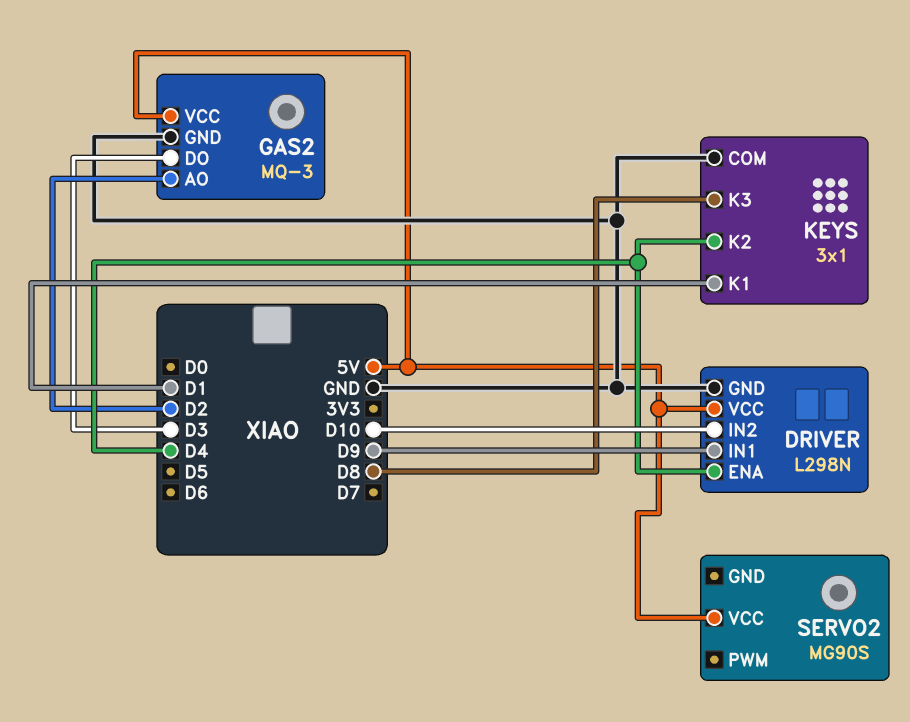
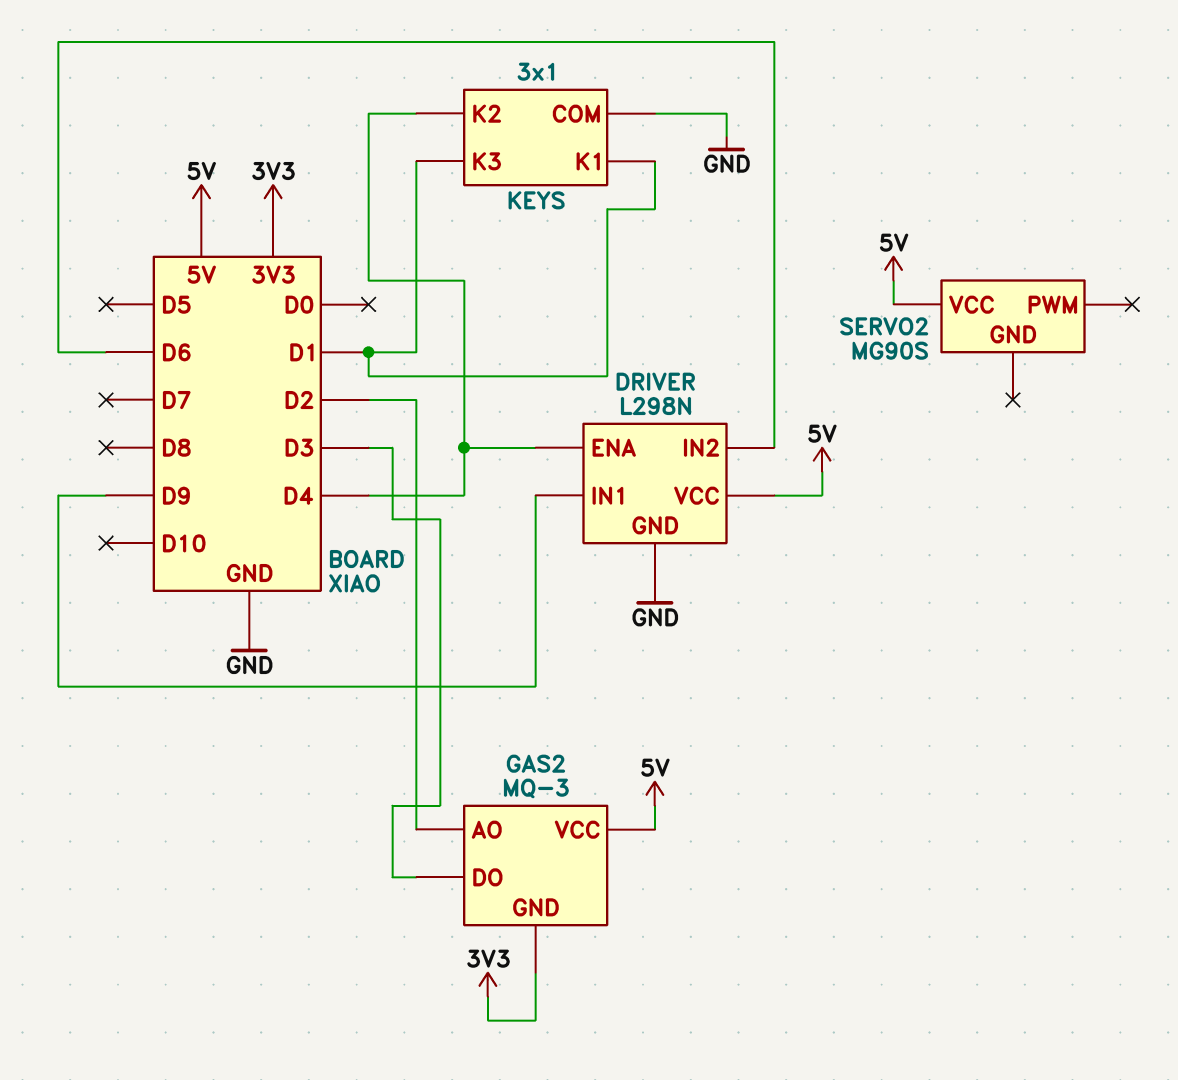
DRIVER pin IN2: D10 -> D6
GAS2 pin GND: GND -> 3V3
KEYS pin K3: D8 -> D1

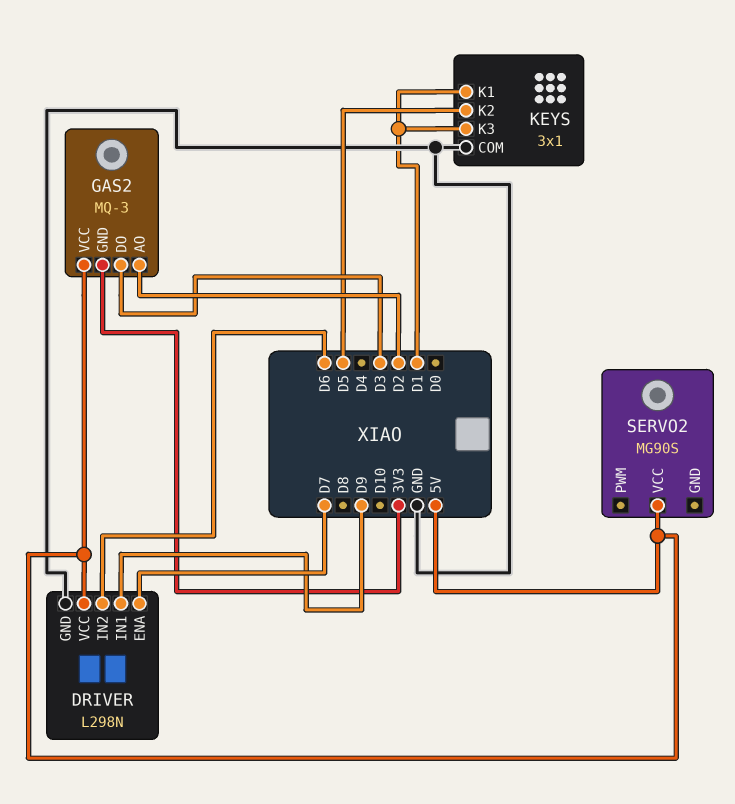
DRIVER pin ENA: D4 -> D7
KEYS pin K2: D4 -> D5

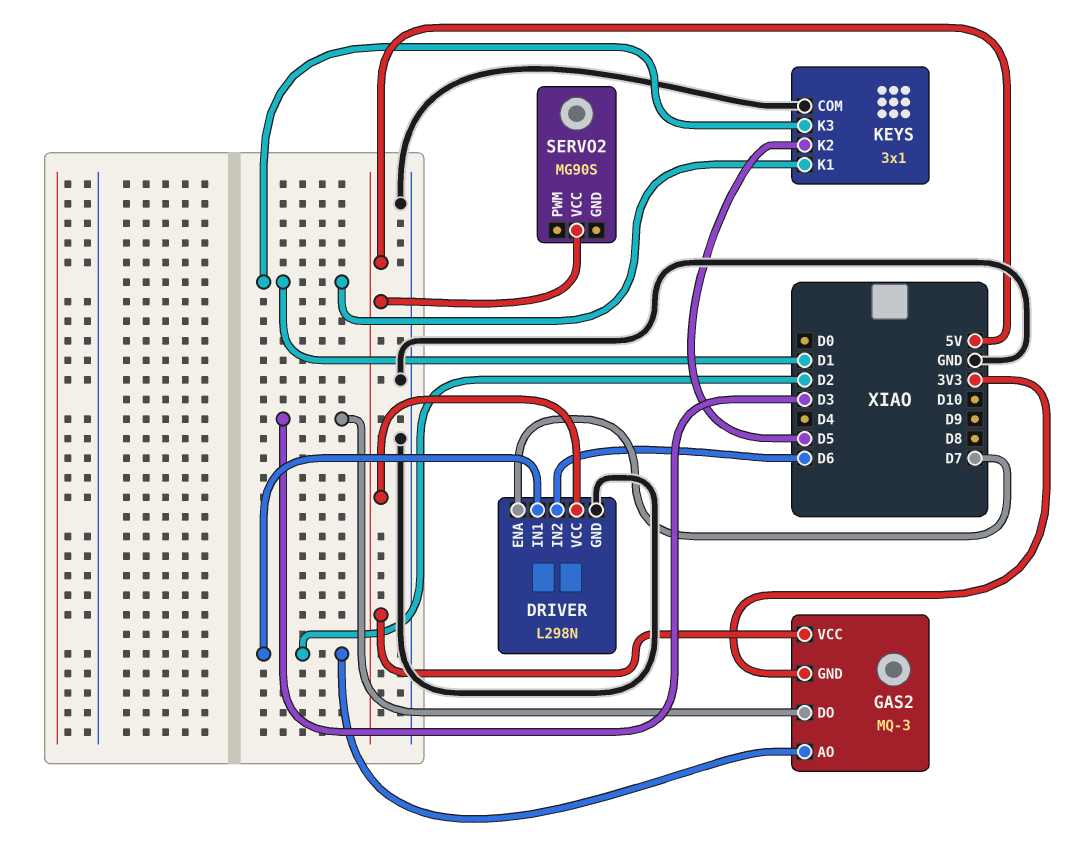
DRIVER pin IN1: D9 -> D2

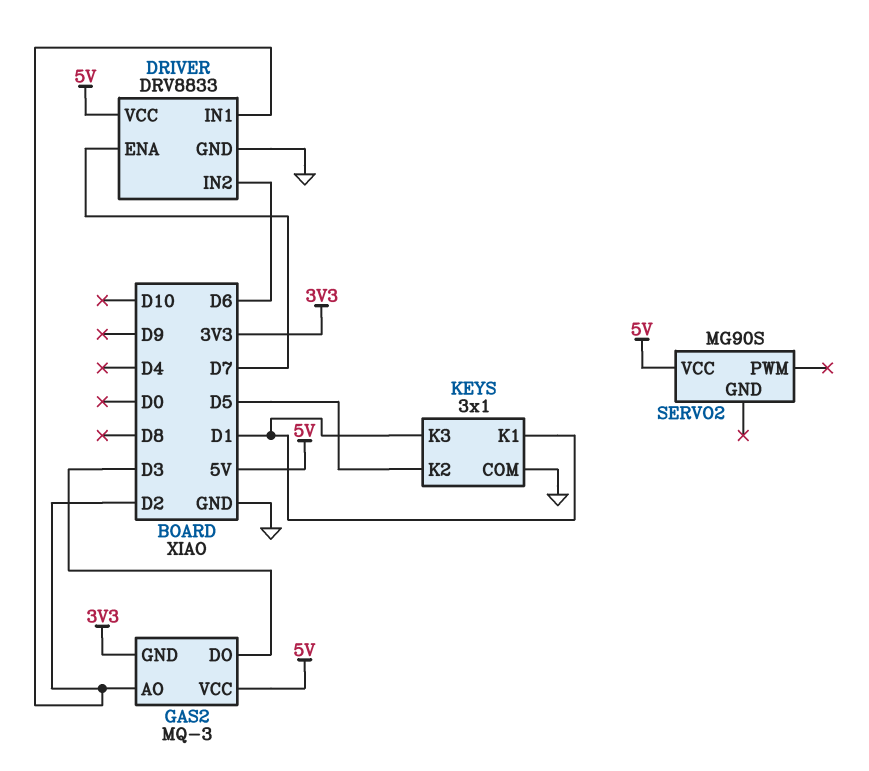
DRIVER: L298N -> DRV8833

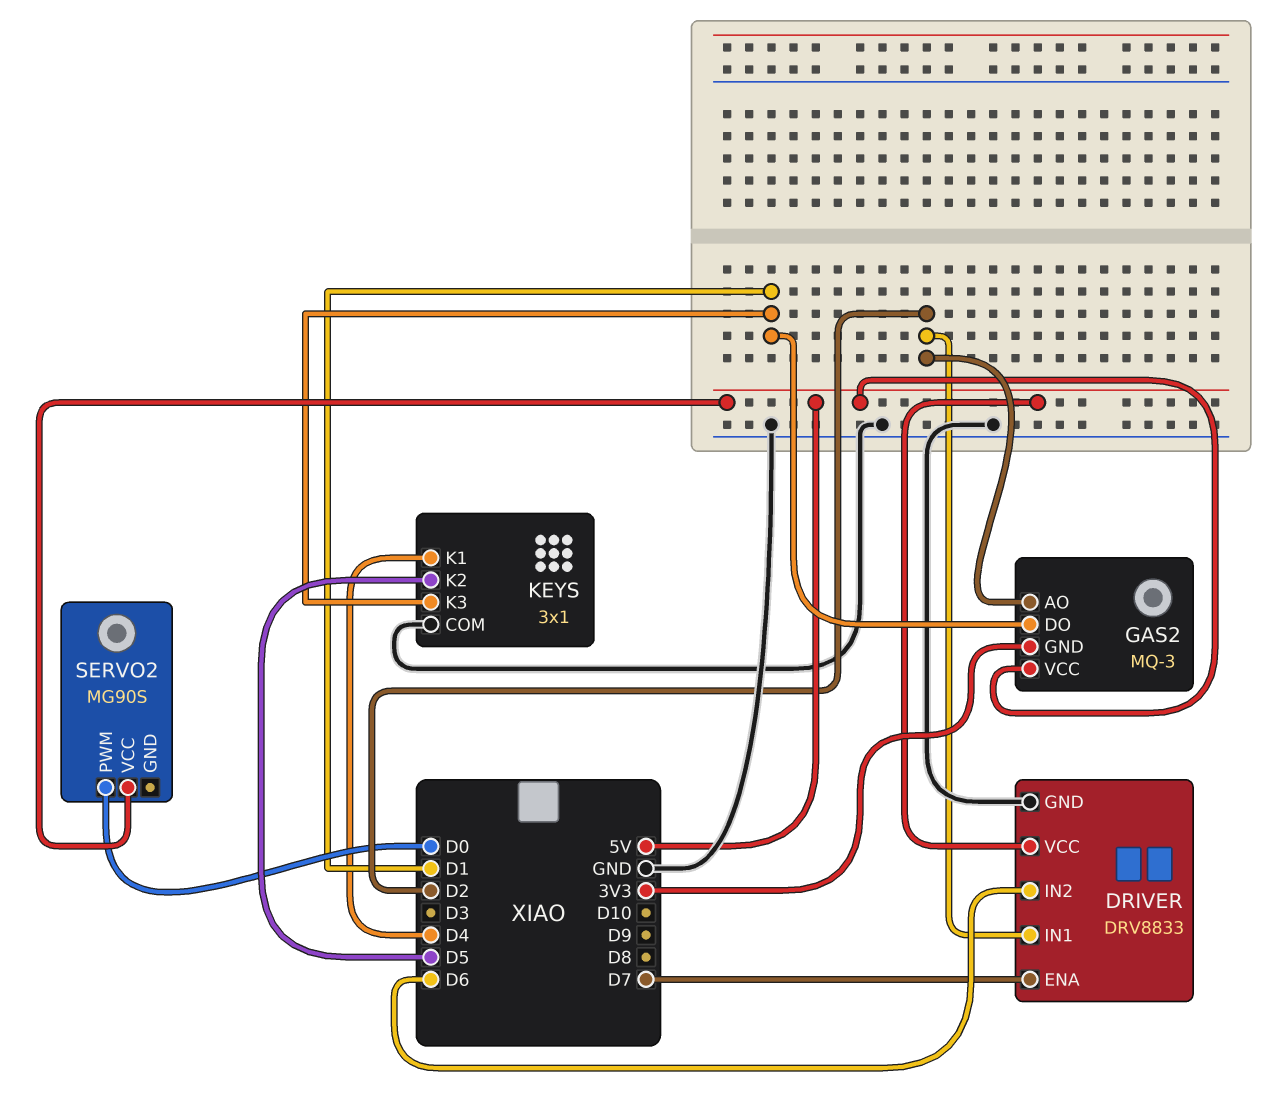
GAS2 pin DO: D3 -> D1
KEYS pin K1: D1 -> D4
SERVO2 pin PWM: none -> D0

